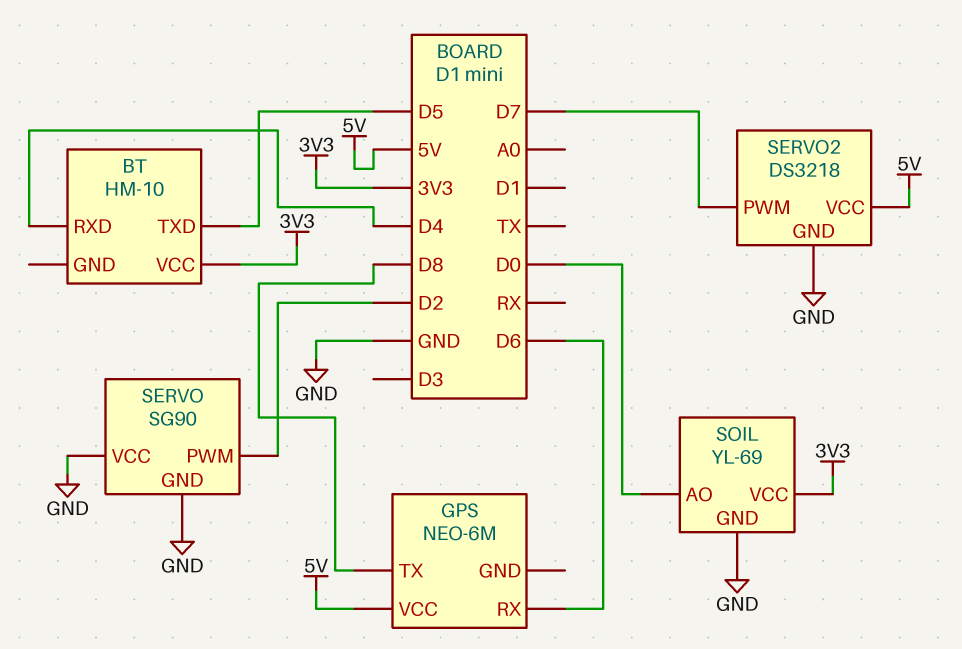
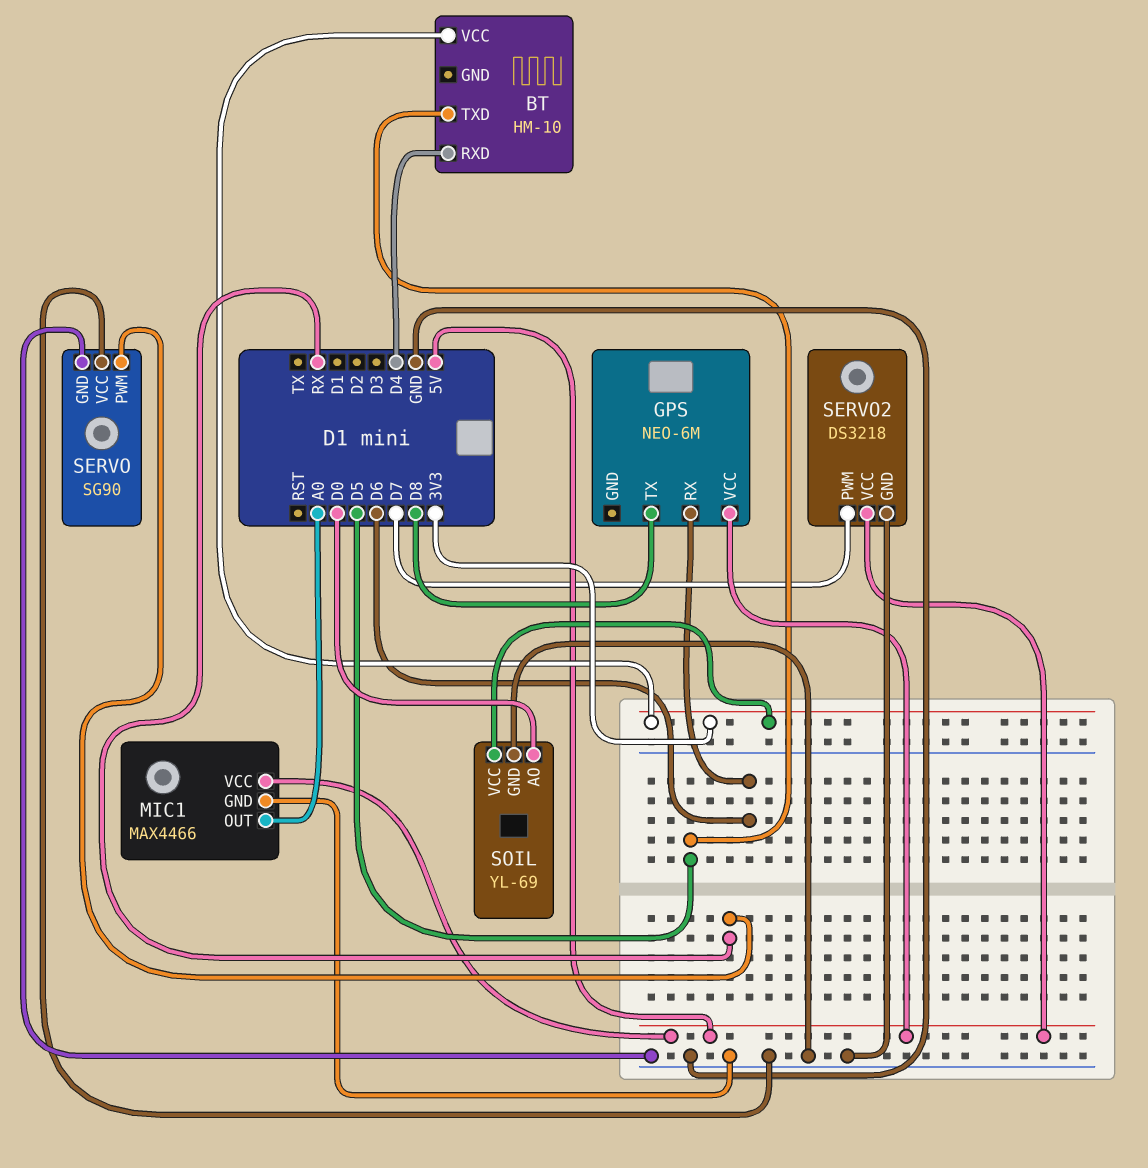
MIC1: none -> MAX4466
MIC1 pin GND: none -> GND
MIC1 pin OUT: none -> A0
MIC1 pin VCC: none -> 5V
SERVO pin PWM: D2 -> RX

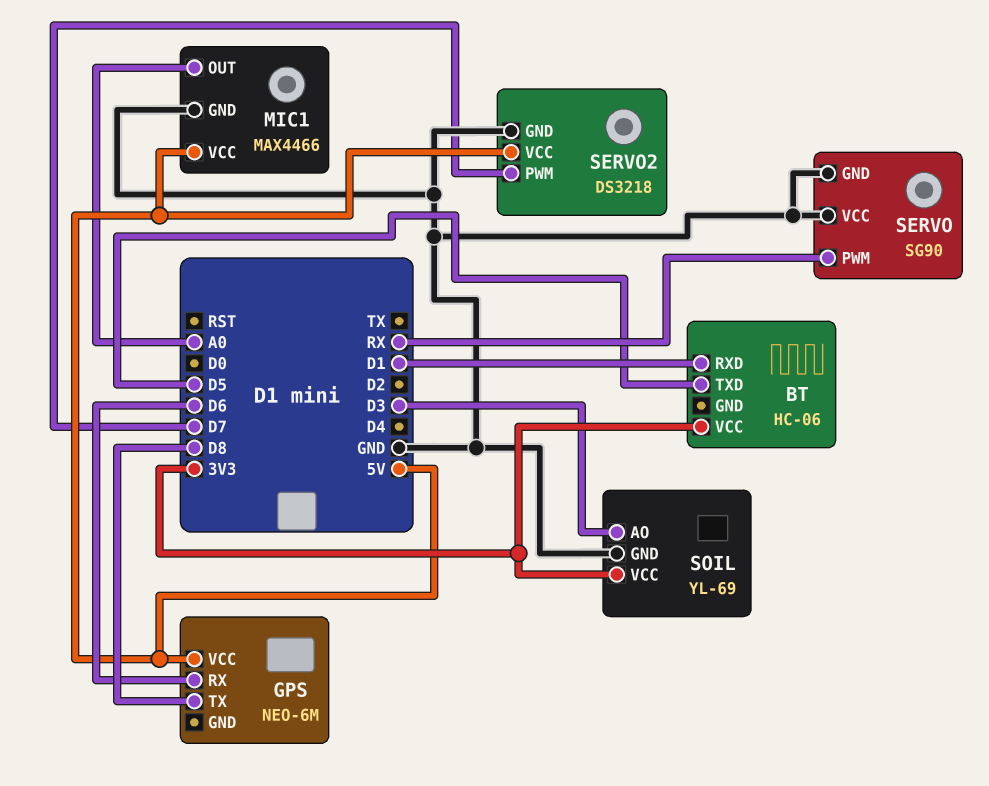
BT: HM-10 -> HC-06
BT pin RXD: D4 -> D1
SOIL pin AO: D0 -> D3

